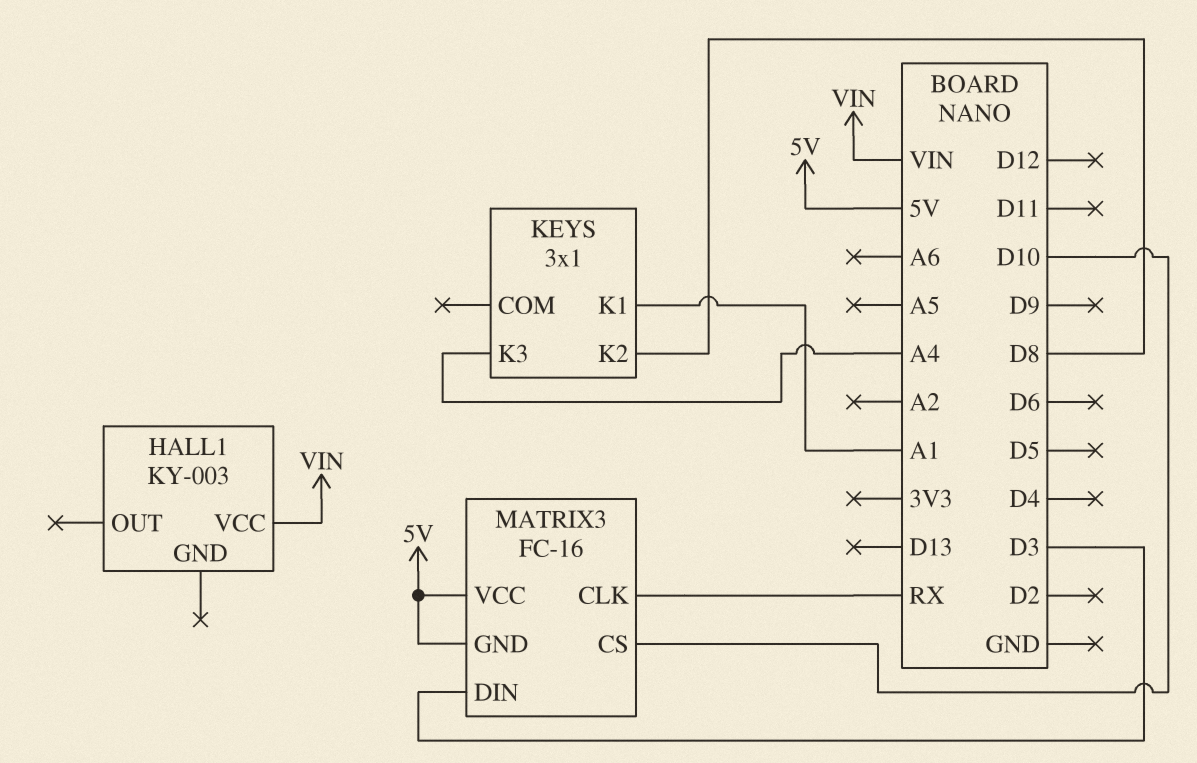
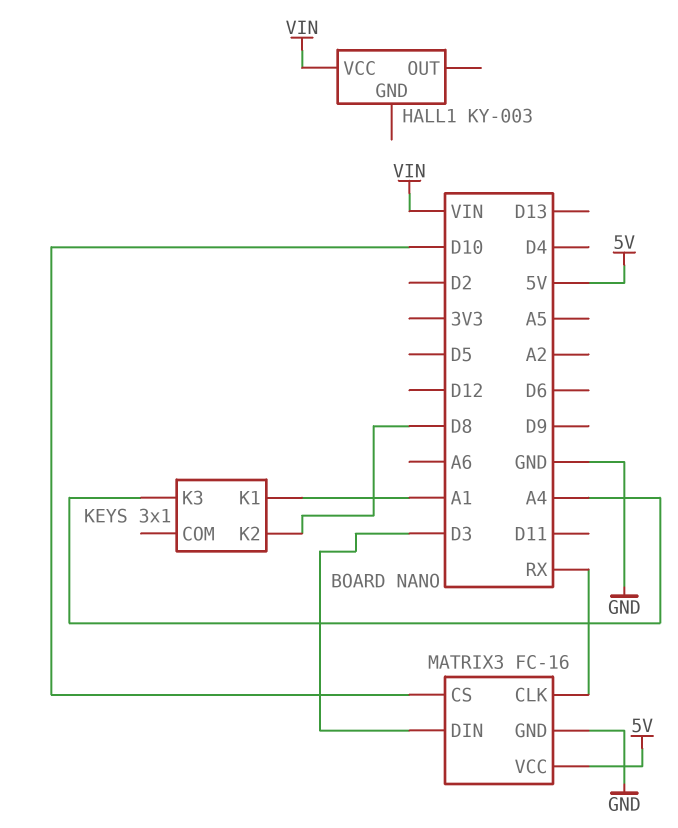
MATRIX3 pin GND: 5V -> GND

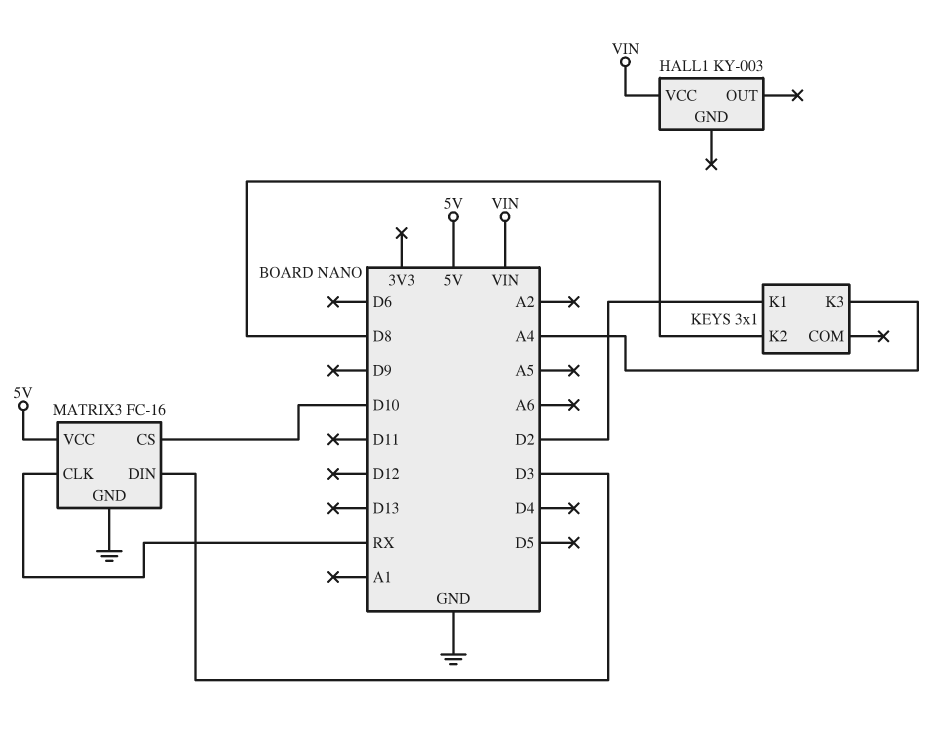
KEYS pin K1: A1 -> D2

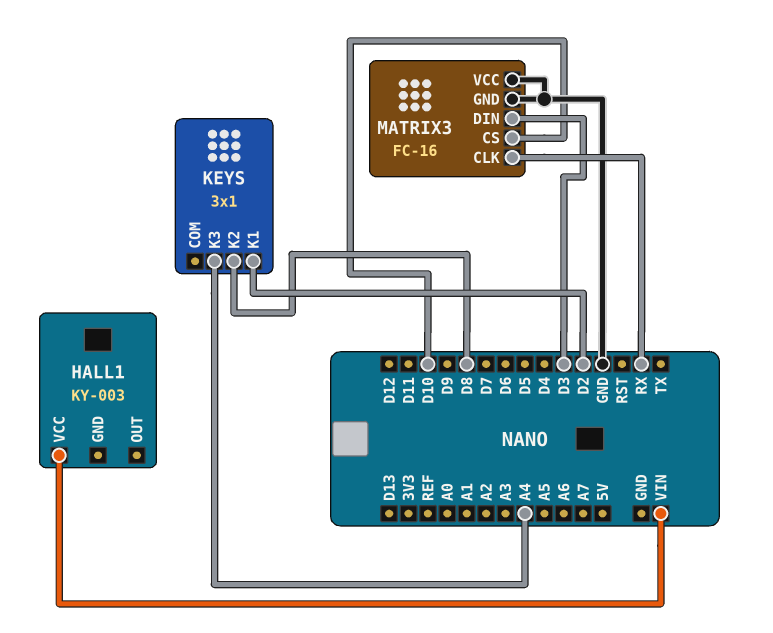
MATRIX3 pin VCC: 5V -> GND

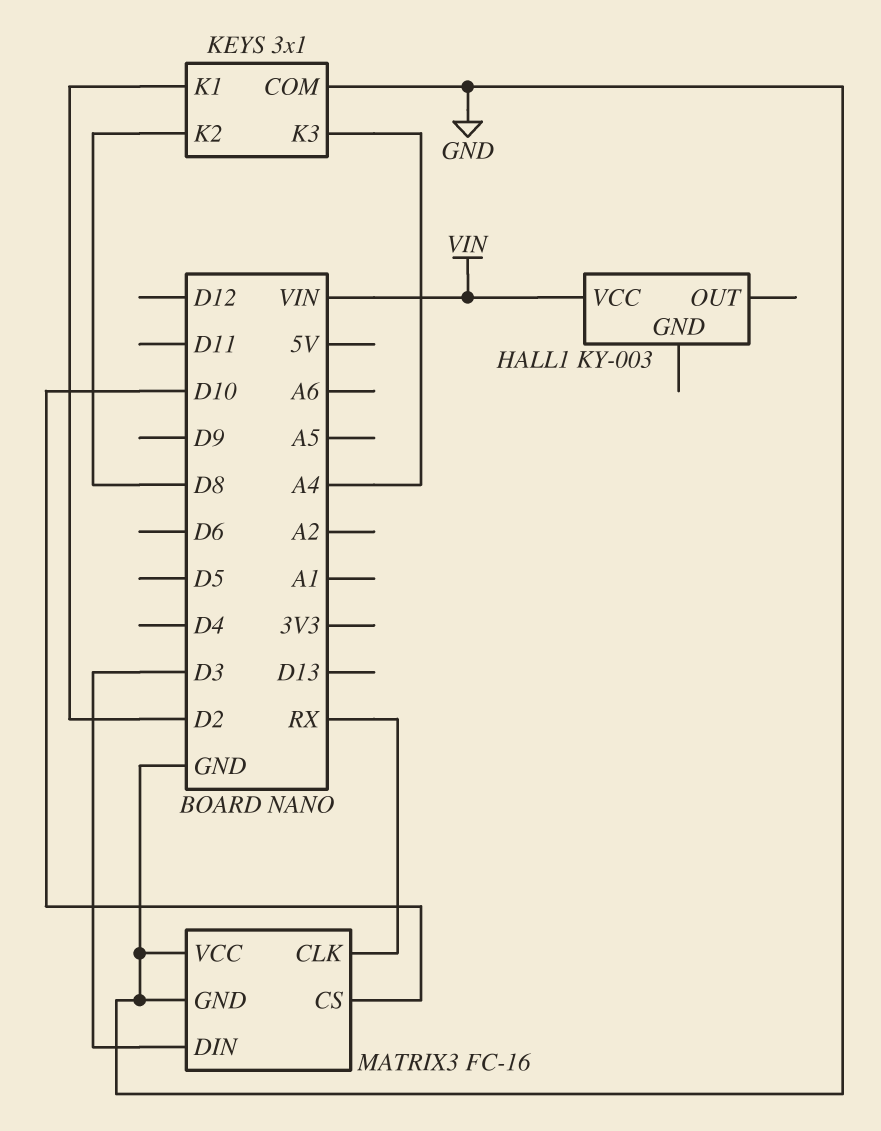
KEYS pin COM: none -> GND

